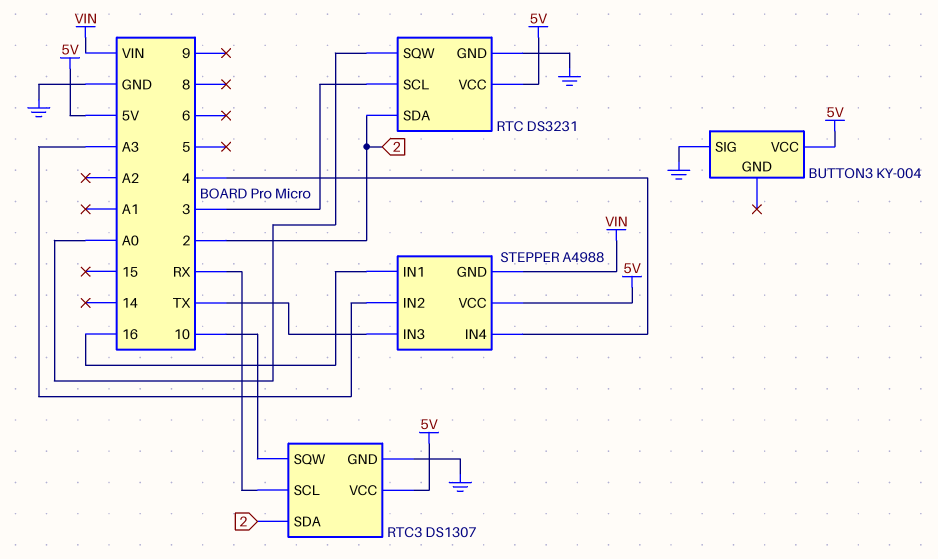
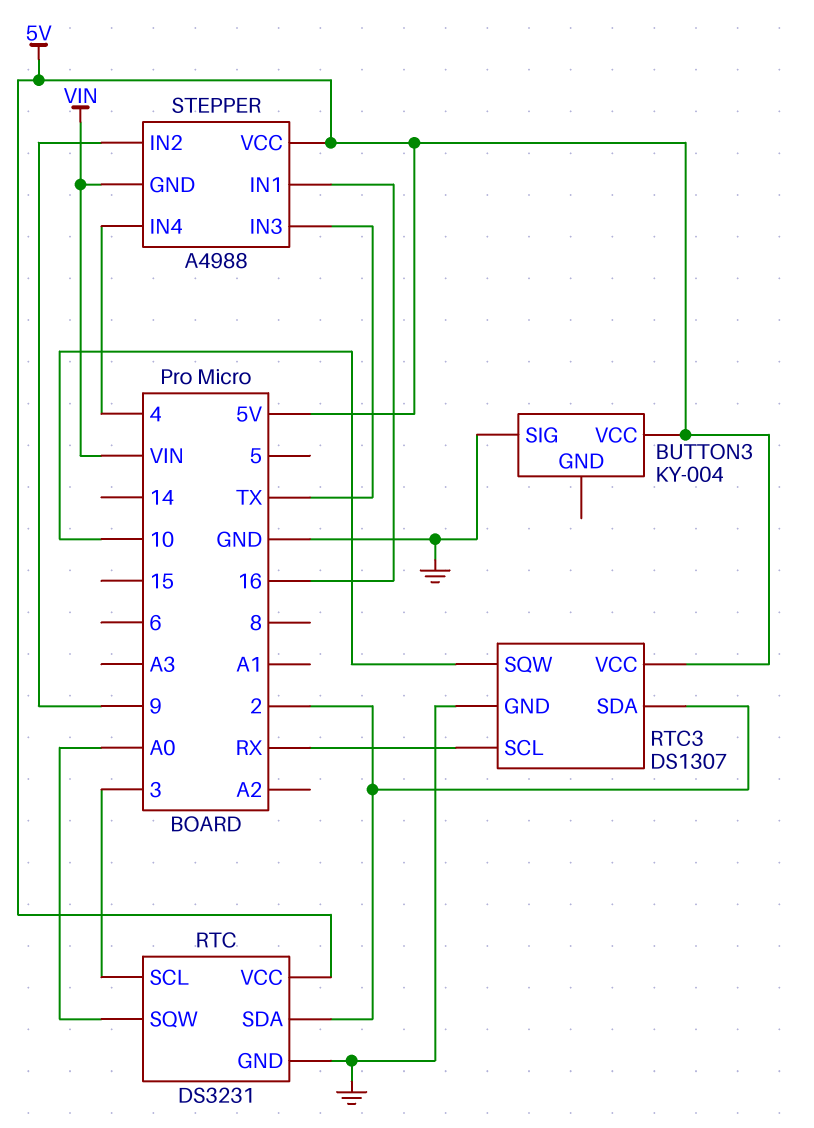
STEPPER pin IN2: A3 -> 9

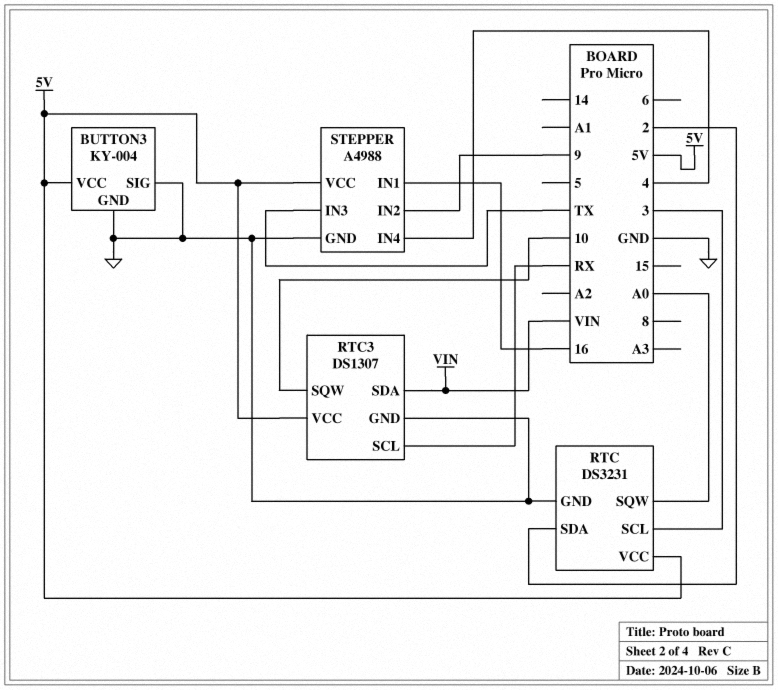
BUTTON3 pin GND: none -> GND
RTC3 pin SDA: 2 -> VIN
STEPPER pin GND: VIN -> GND

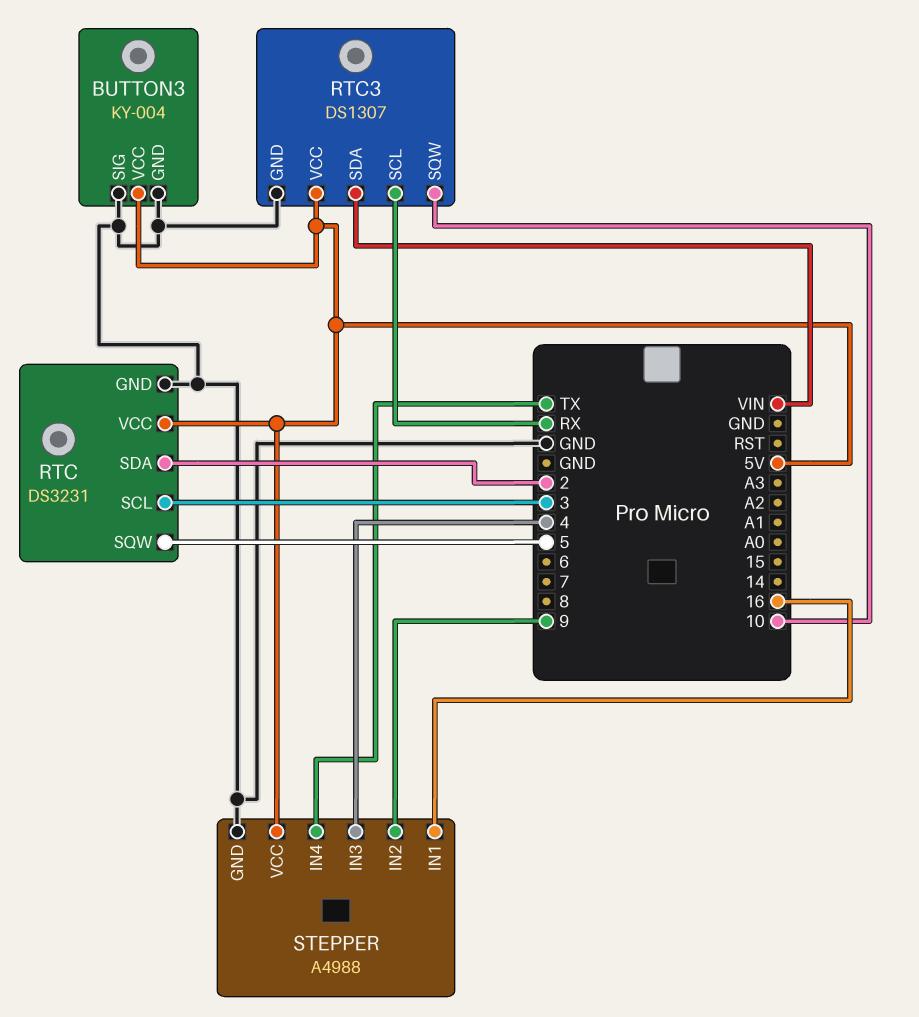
RTC pin SQW: A0 -> 5
STEPPER pin IN3: TX -> 4
STEPPER pin IN4: 4 -> TX

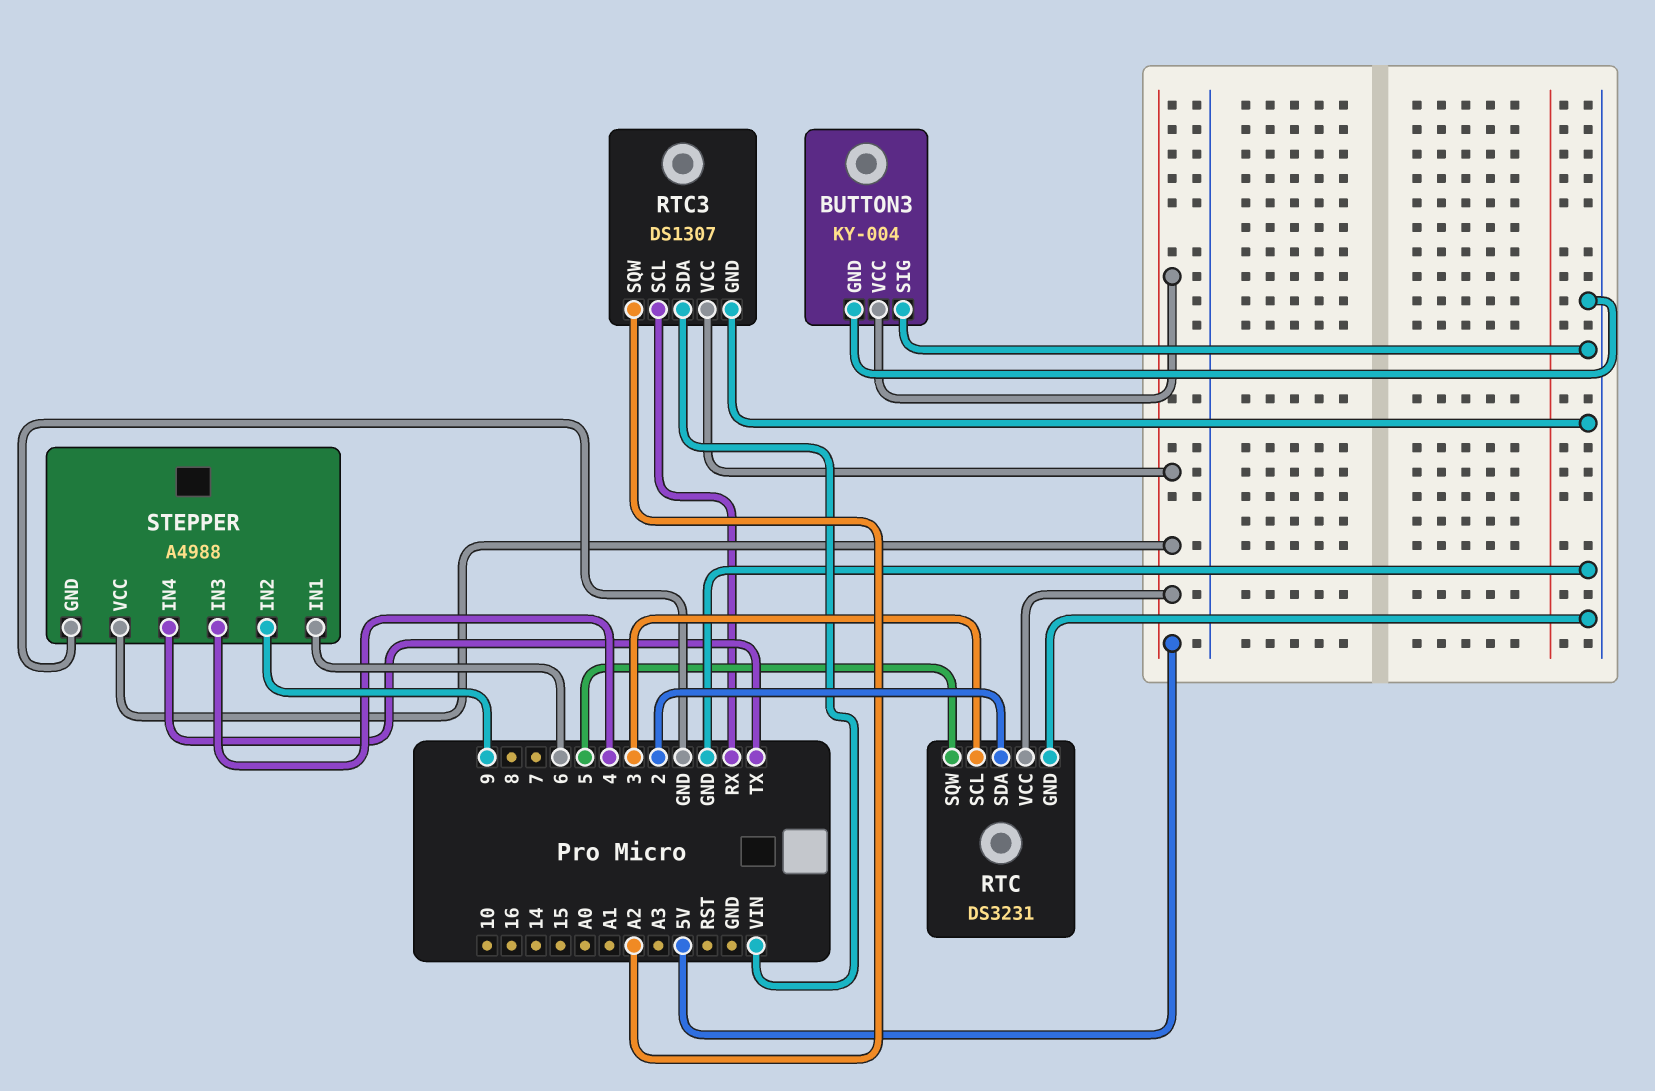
RTC3 pin SQW: 10 -> A2
STEPPER pin IN1: 16 -> 6

